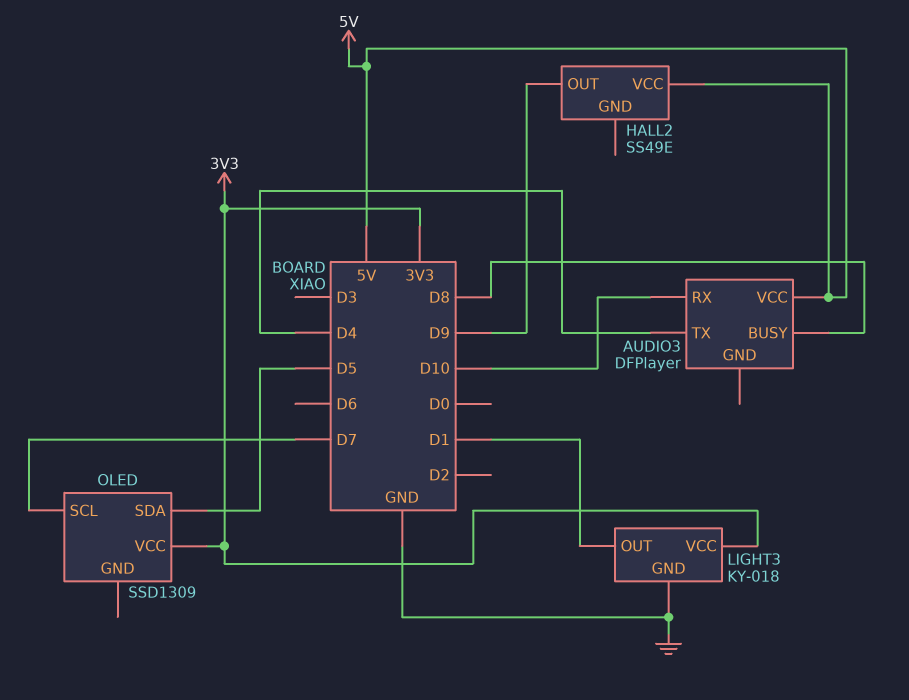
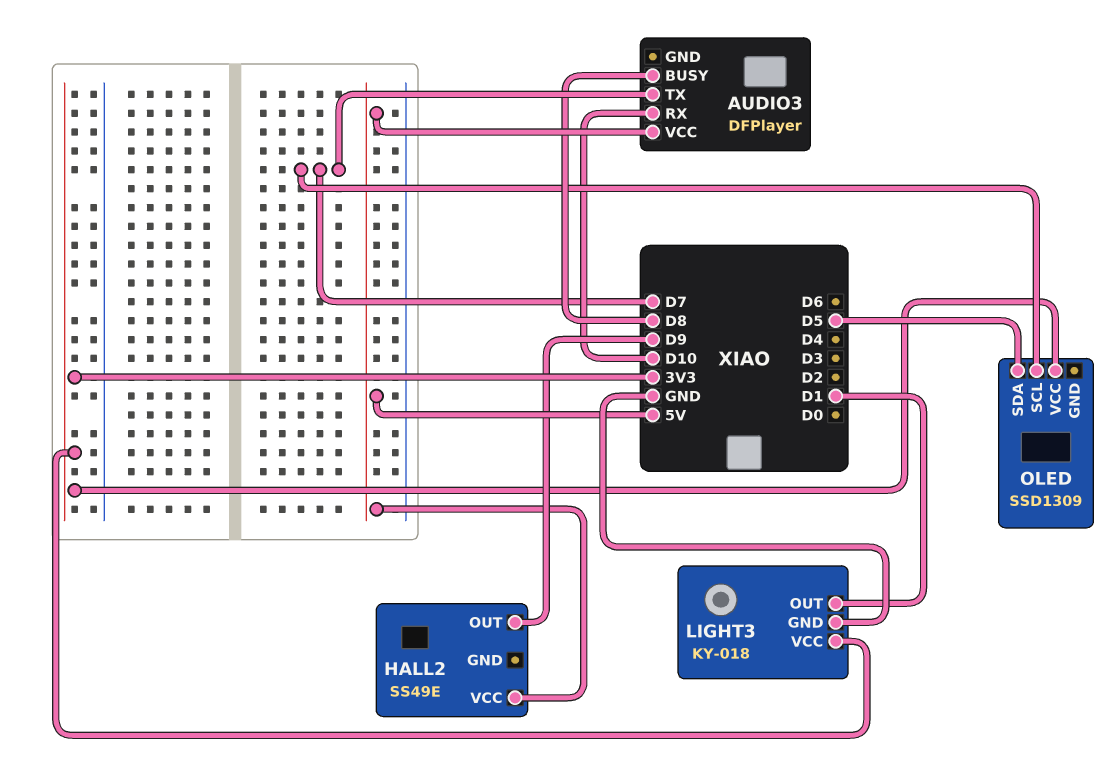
AUDIO3 pin TX: D4 -> D7

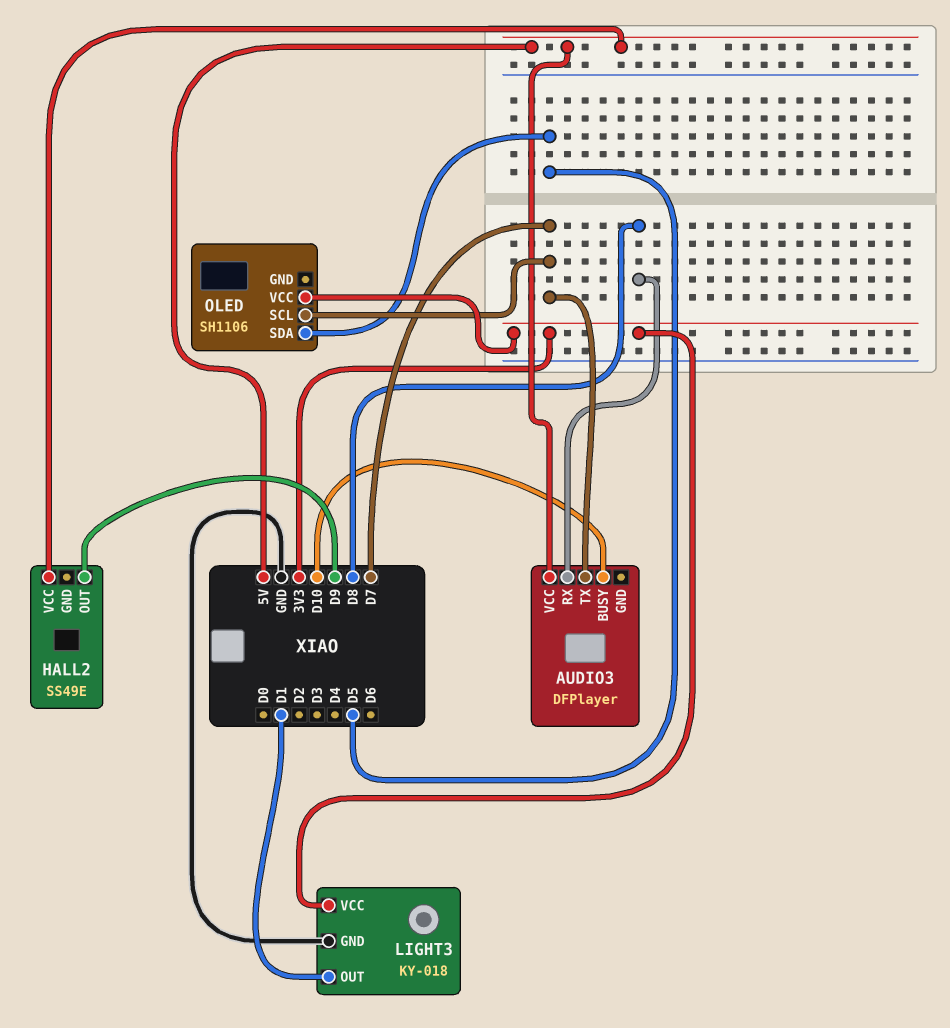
AUDIO3 pin BUSY: D8 -> D10
AUDIO3 pin RX: D10 -> D8
OLED: SSD1309 -> SH1106

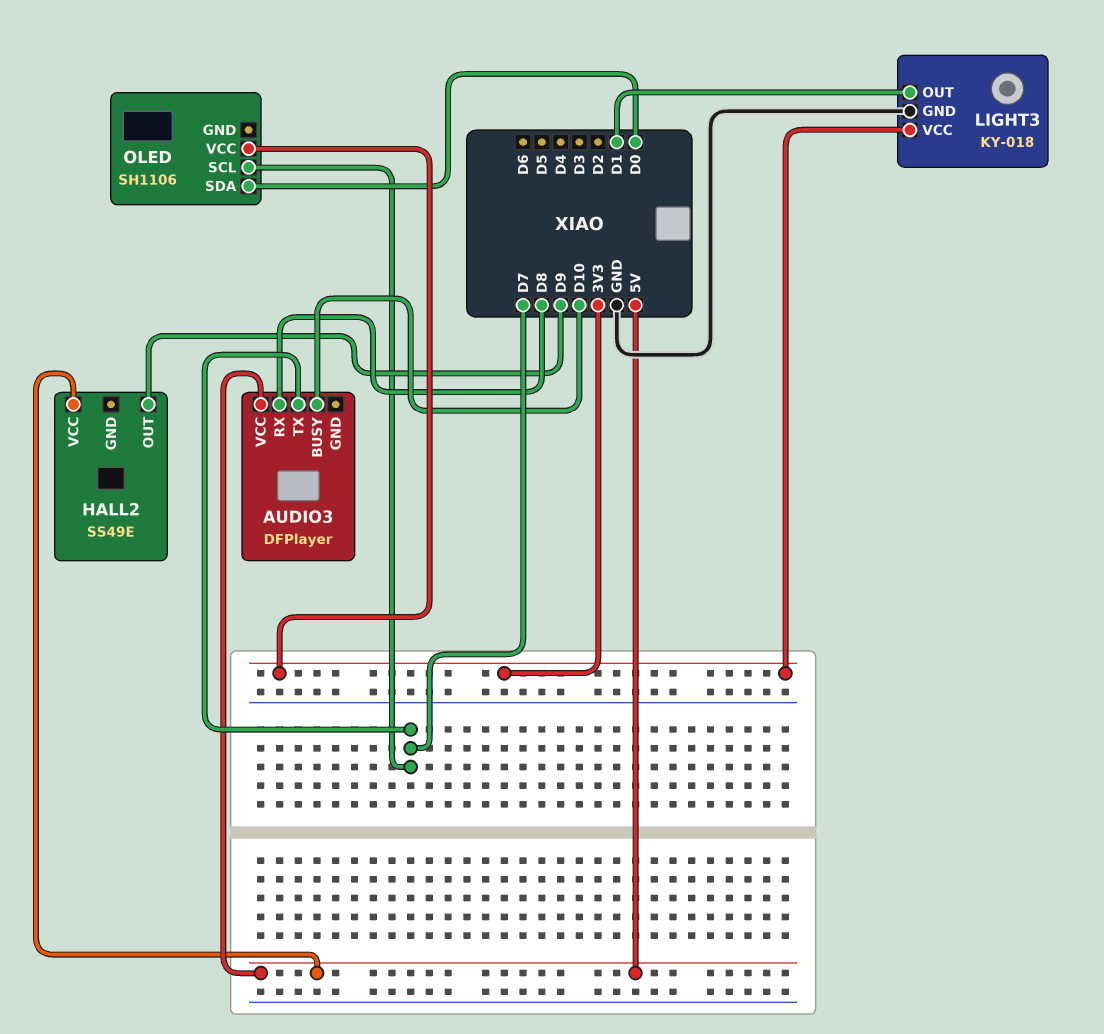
OLED pin SDA: D5 -> D0

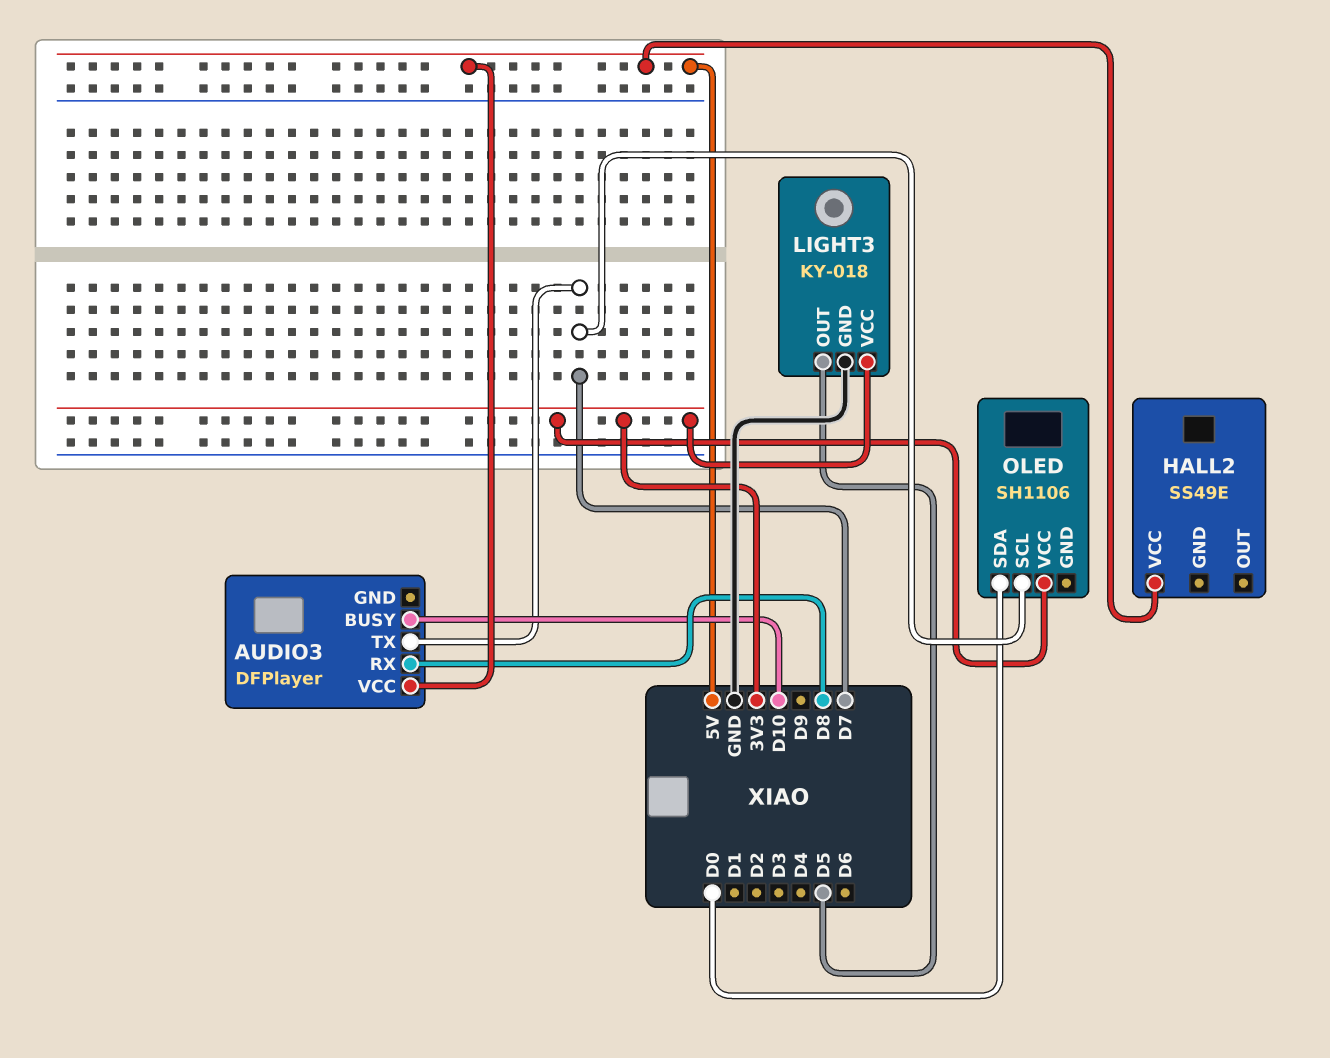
HALL2 pin OUT: D9 -> none
LIGHT3 pin OUT: D1 -> D5

